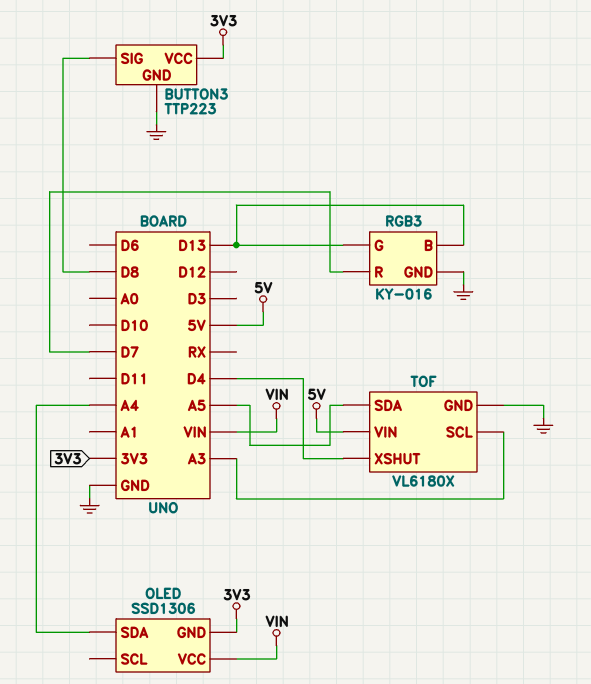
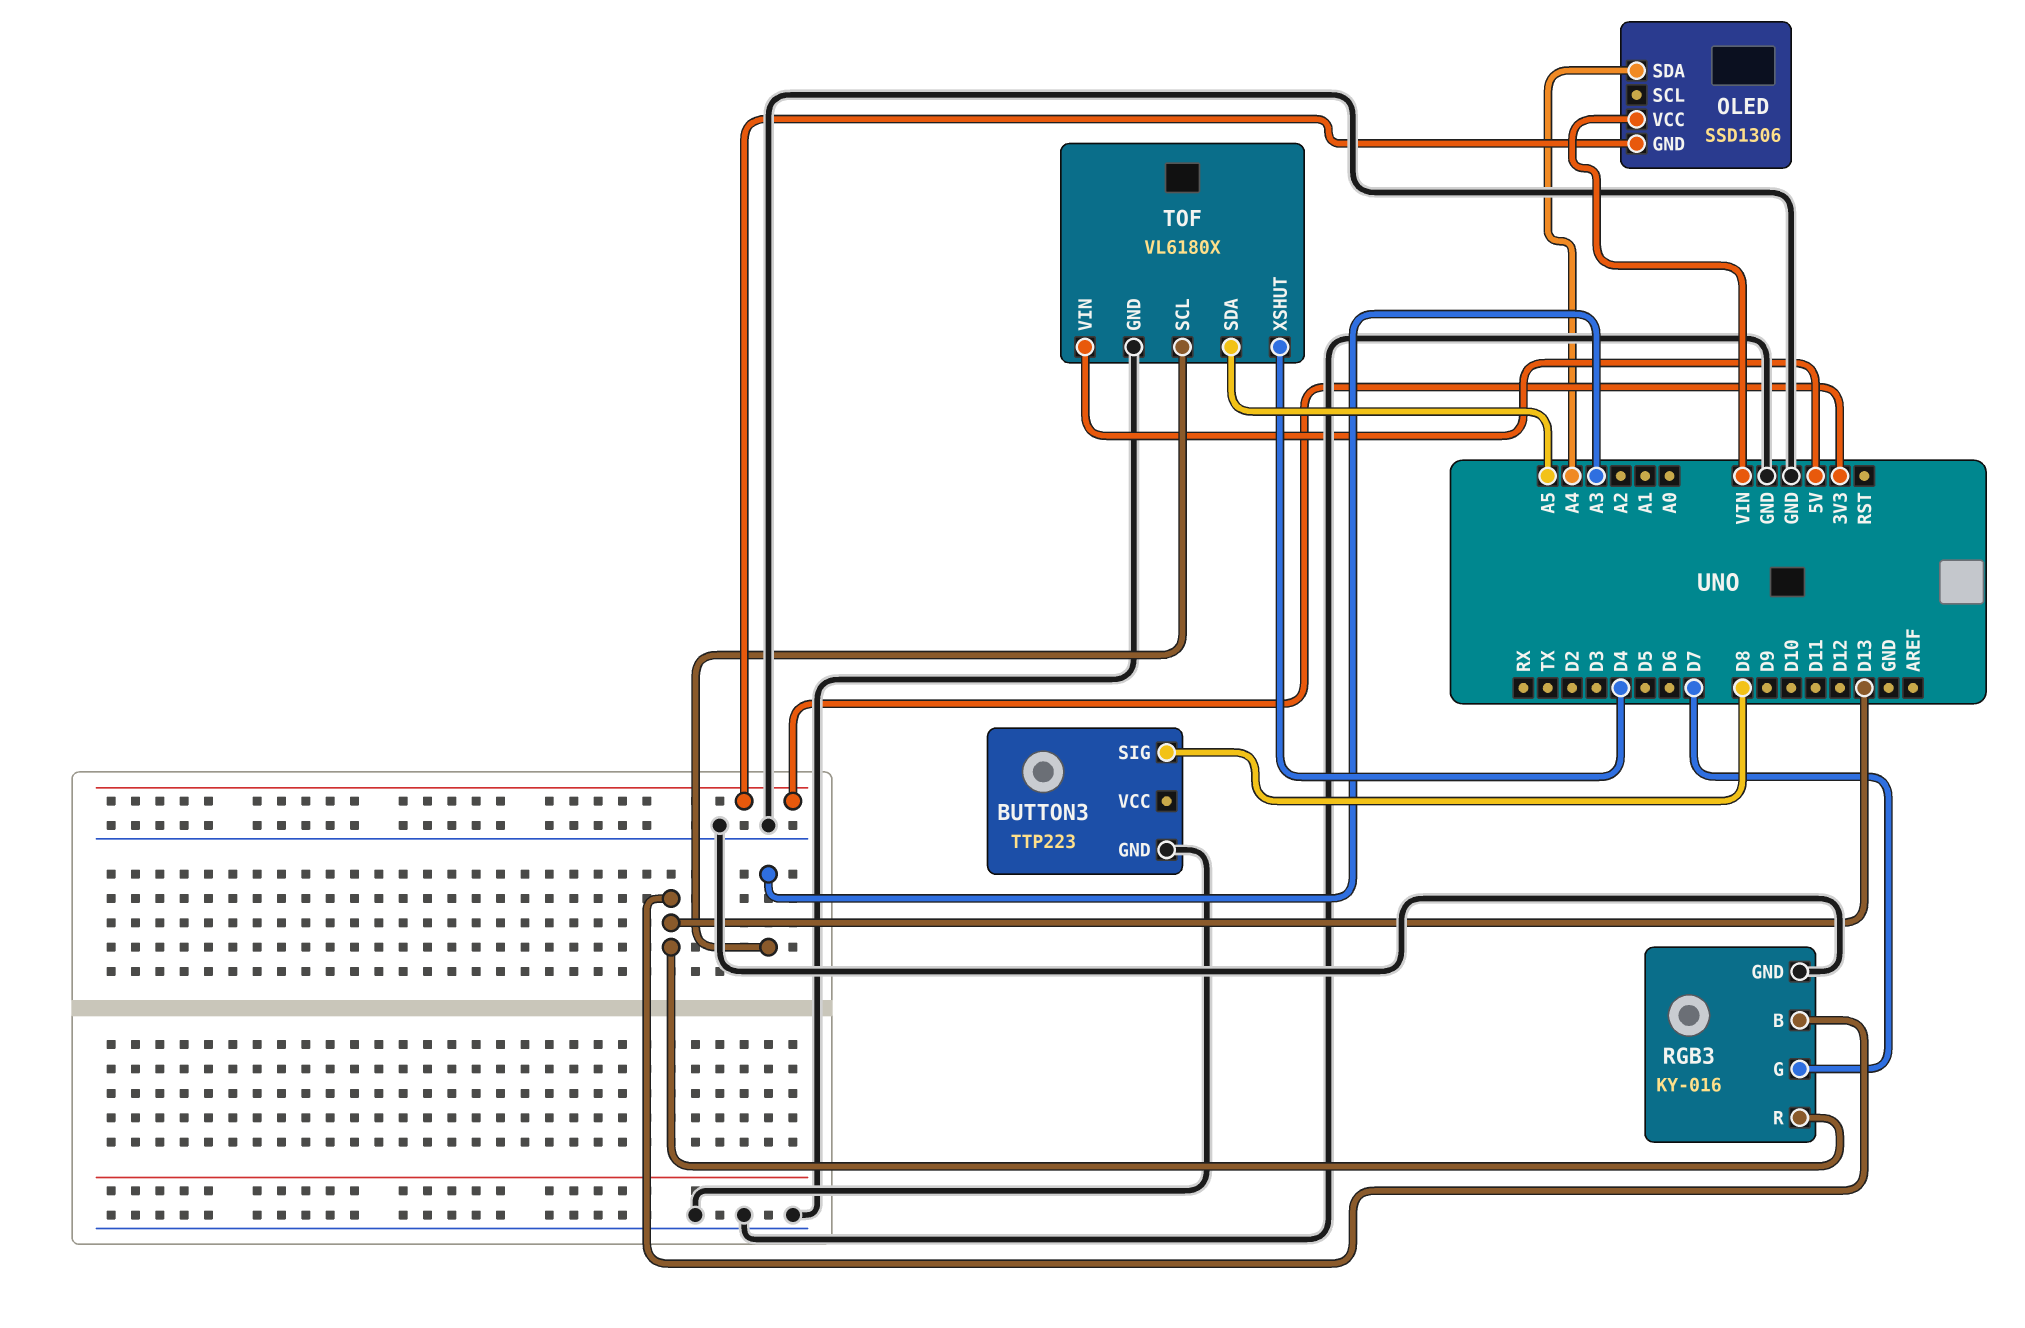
BUTTON3 pin VCC: 3V3 -> none
RGB3 pin G: D13 -> D7
RGB3 pin R: D7 -> D13

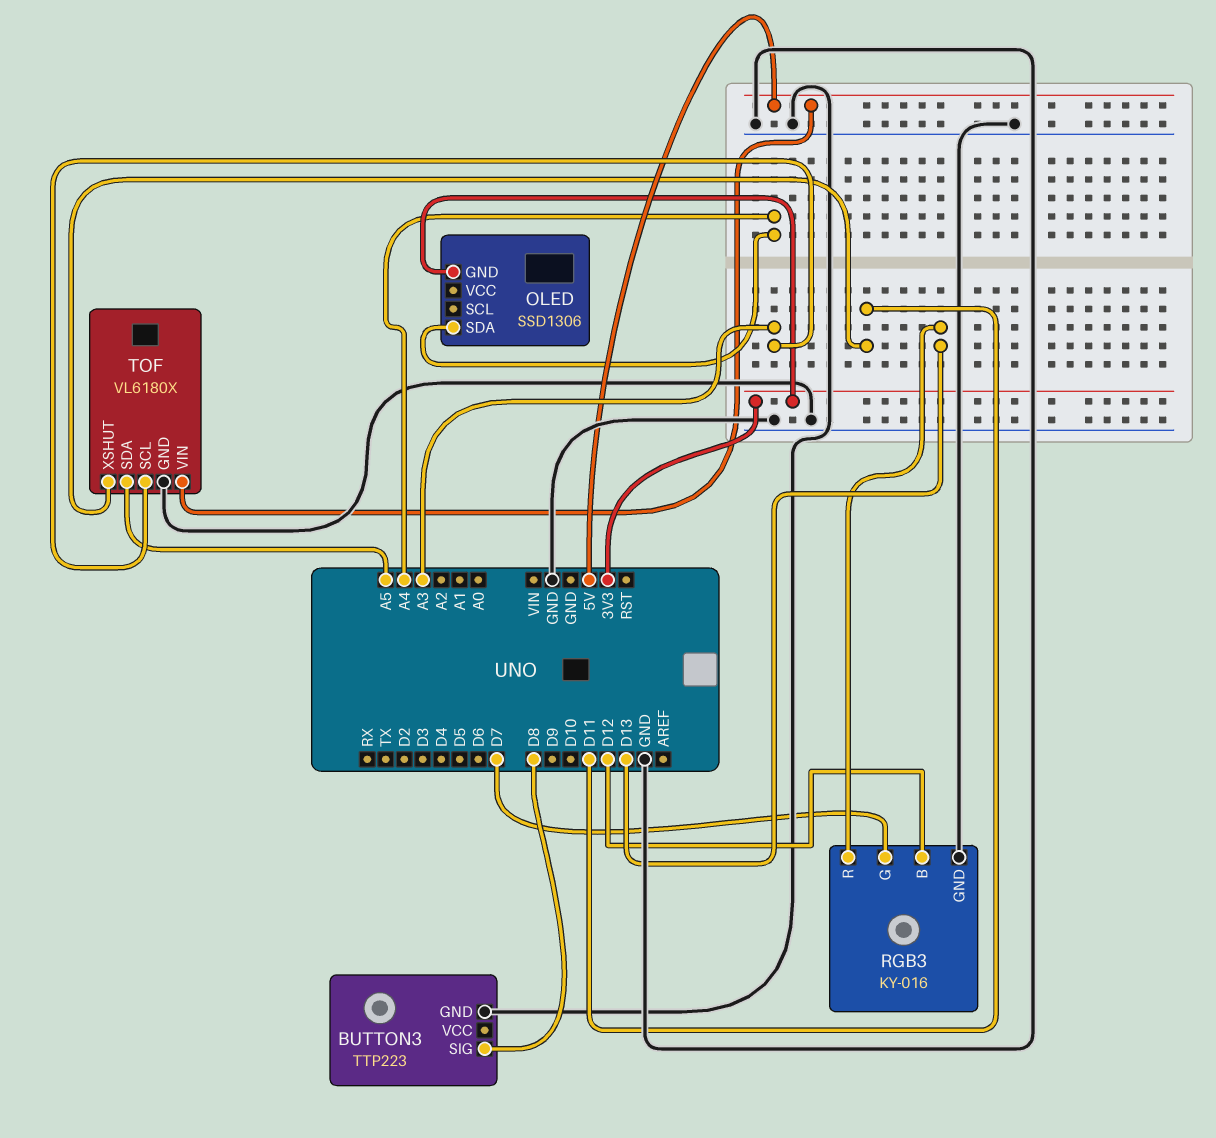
OLED pin VCC: VIN -> none
RGB3 pin B: D13 -> D12
TOF pin XSHUT: D4 -> D11

